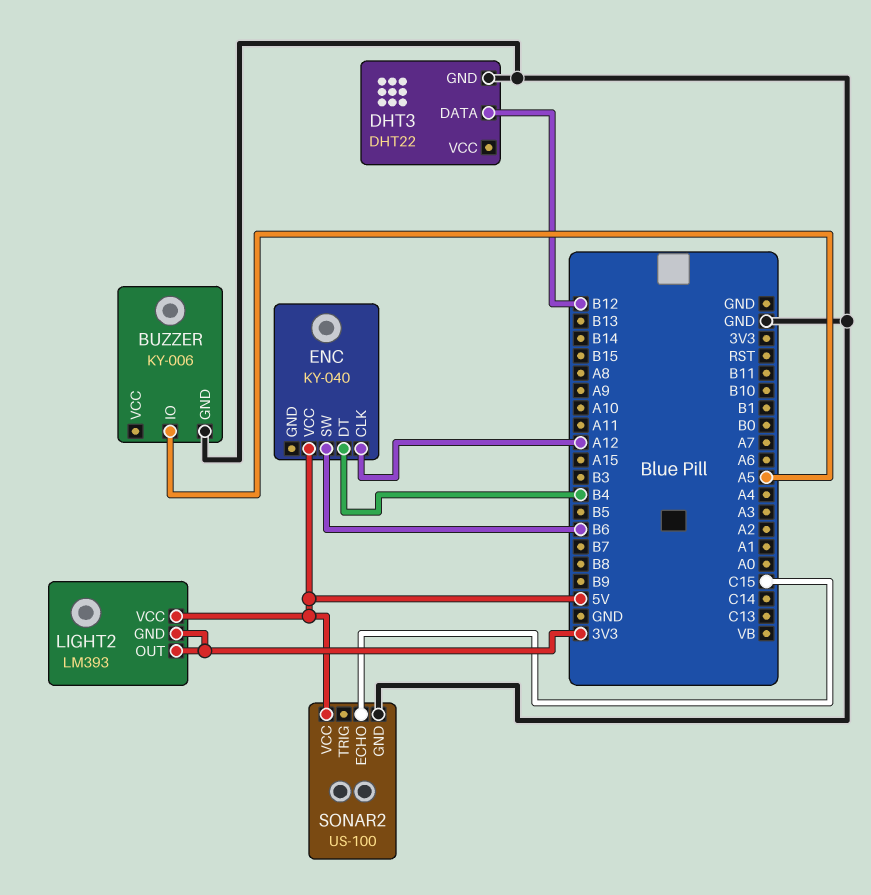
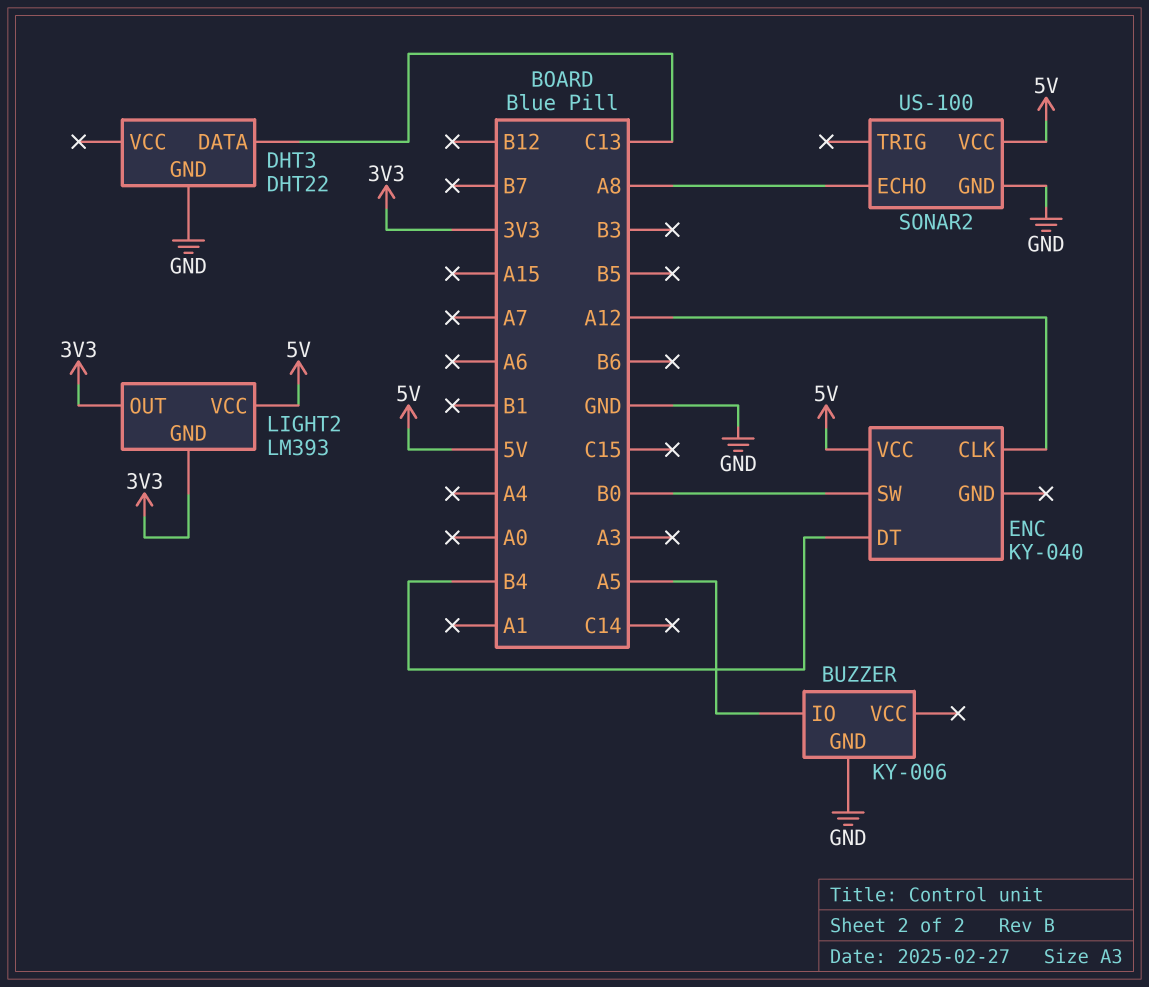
DHT3 pin DATA: B12 -> C13
ENC pin SW: B6 -> B0
SONAR2 pin ECHO: C15 -> A8

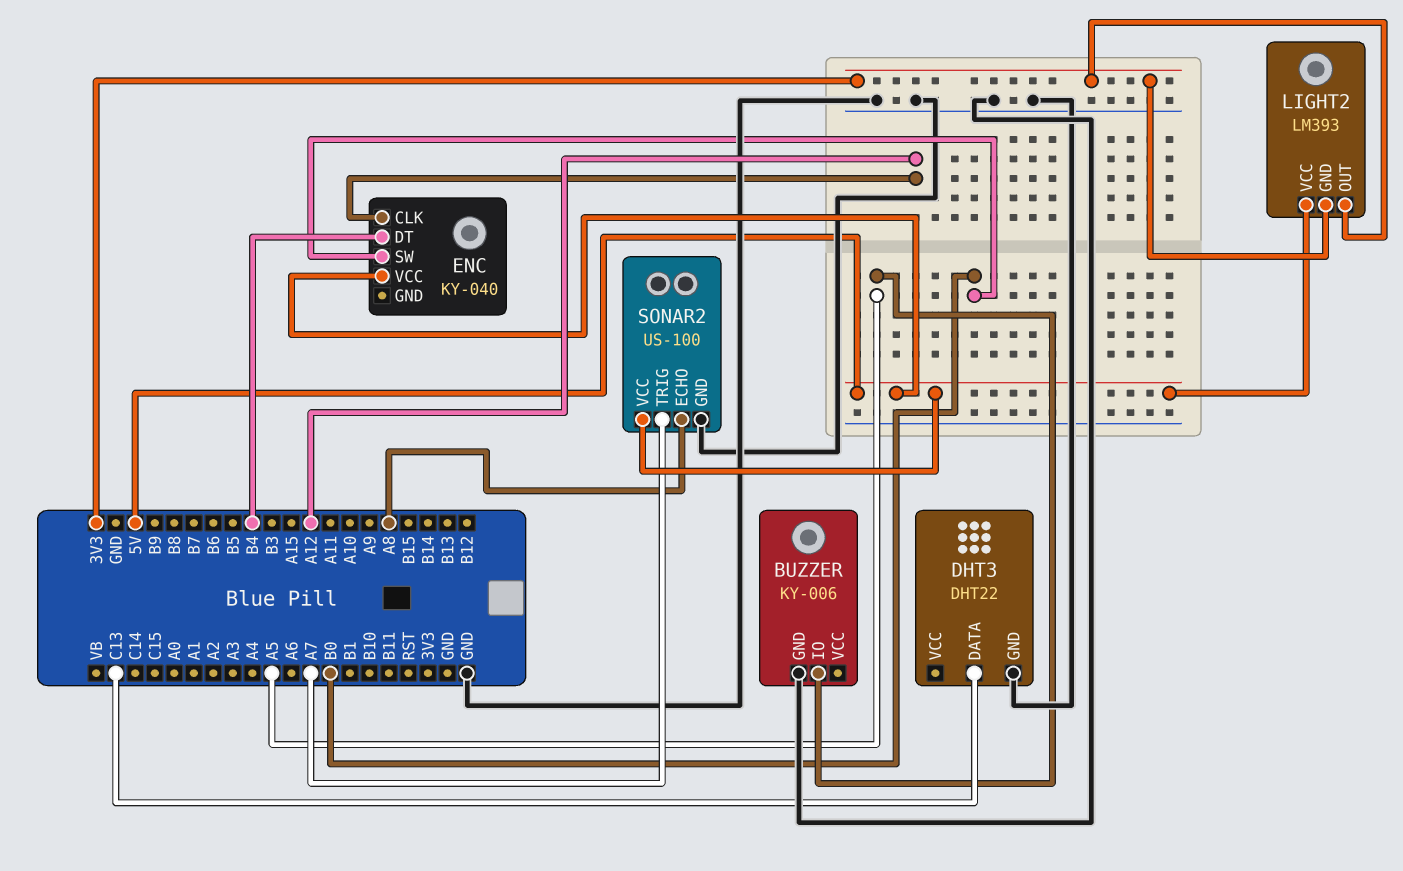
SONAR2 pin TRIG: none -> A7

